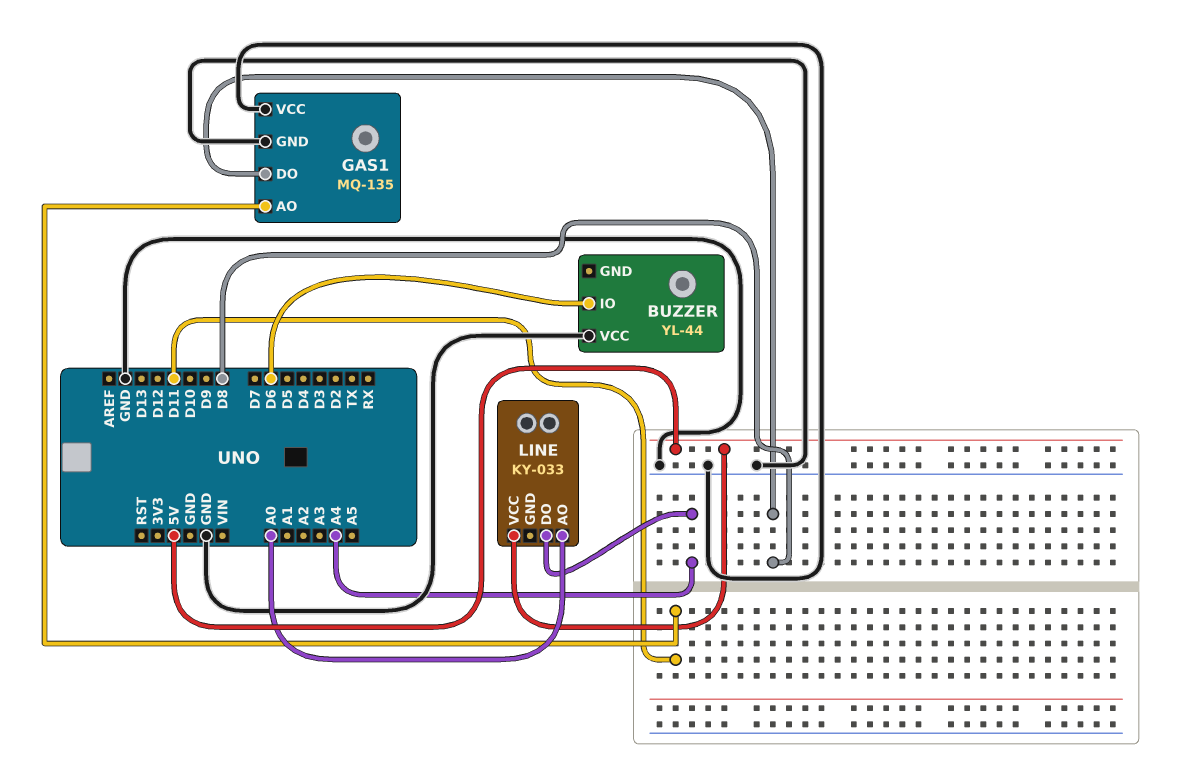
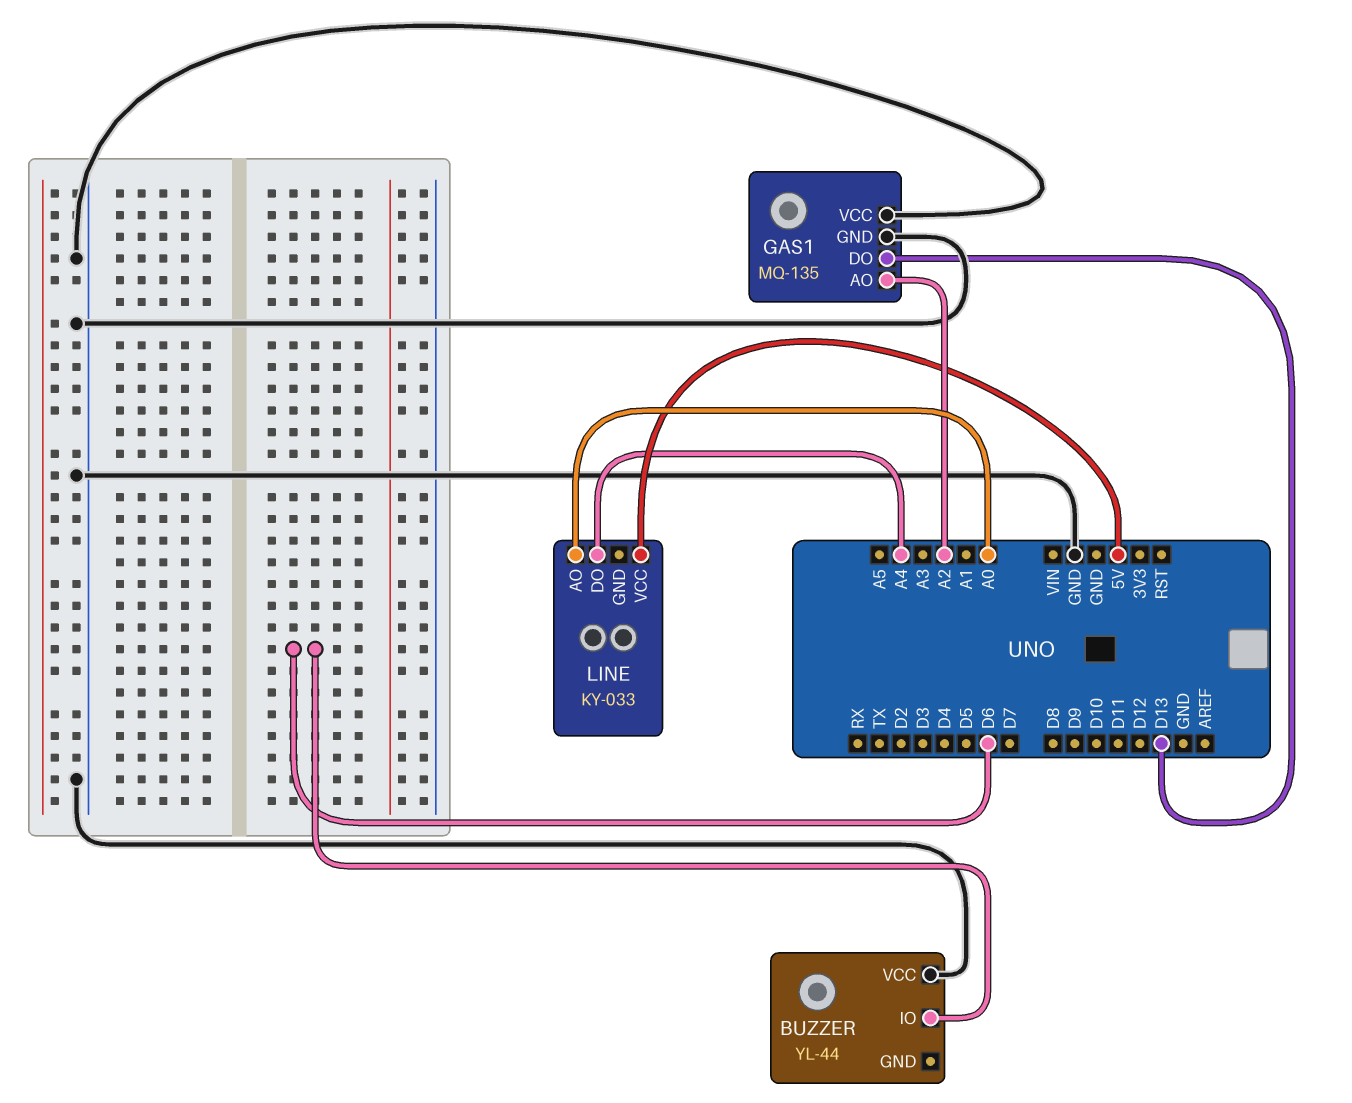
GAS1 pin AO: D11 -> A2
GAS1 pin DO: D8 -> D13

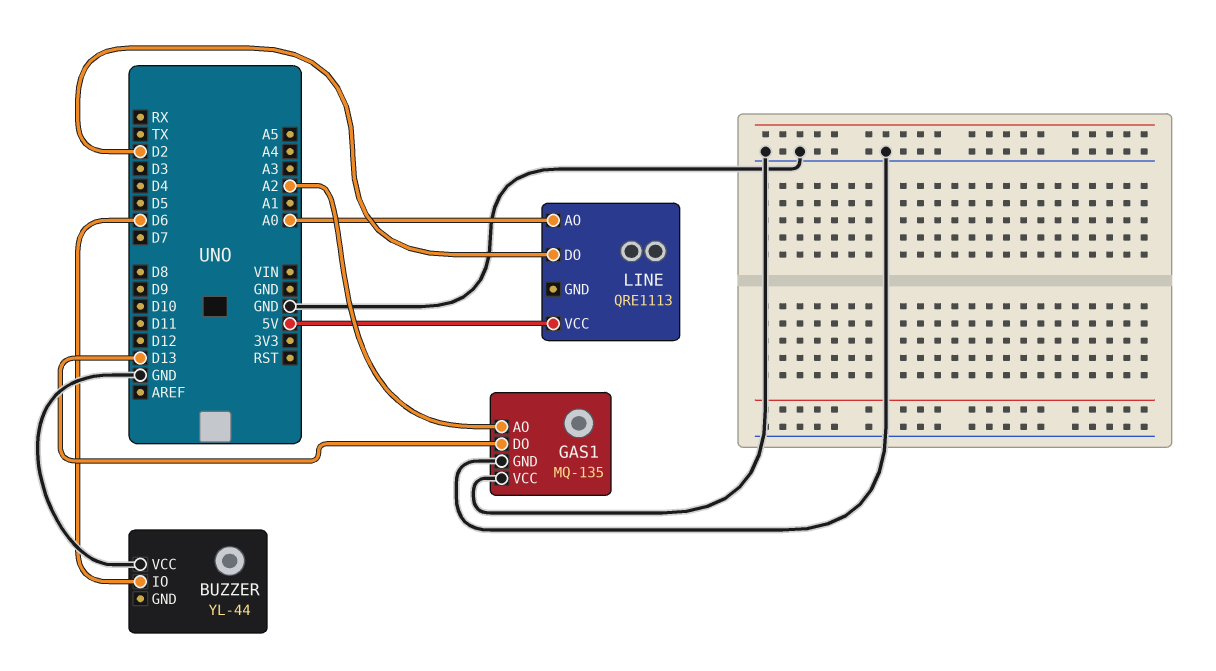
LINE: KY-033 -> QRE1113
LINE pin DO: A4 -> D2

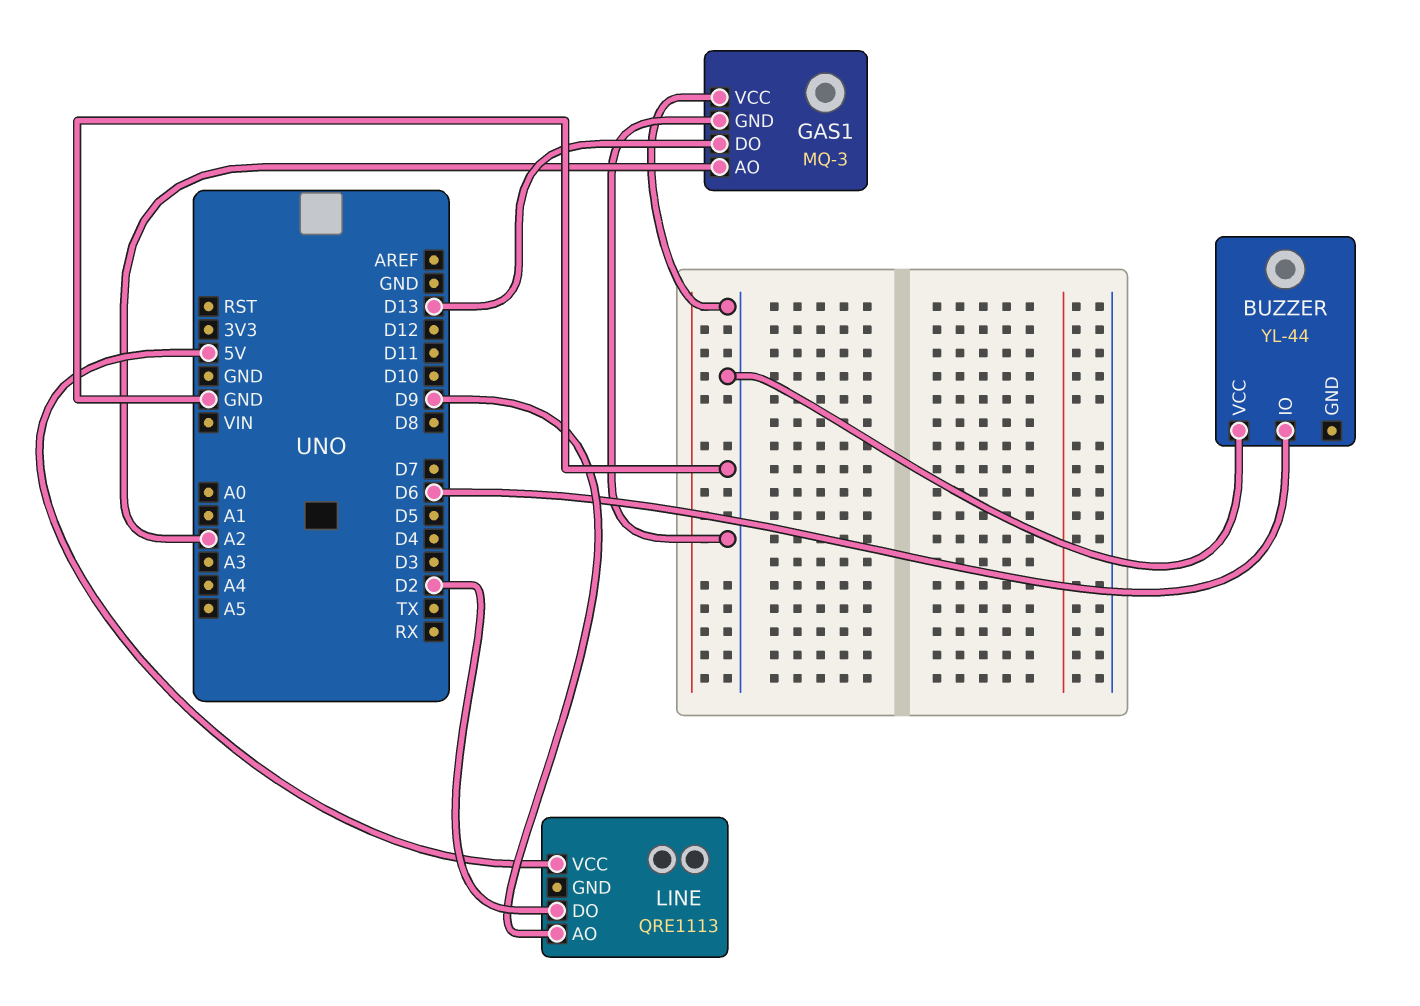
GAS1: MQ-135 -> MQ-3
LINE pin AO: A0 -> D9

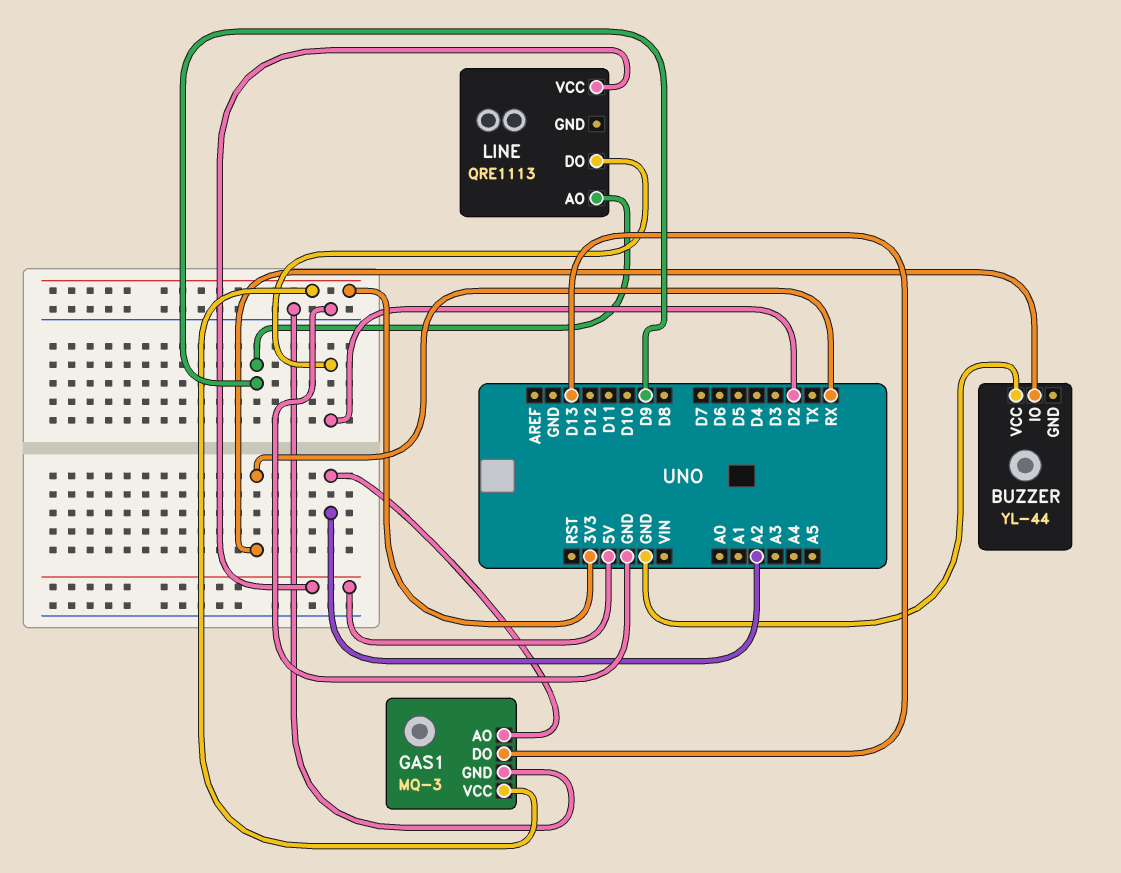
BUZZER pin IO: D6 -> RX
GAS1 pin VCC: GND -> 3V3

